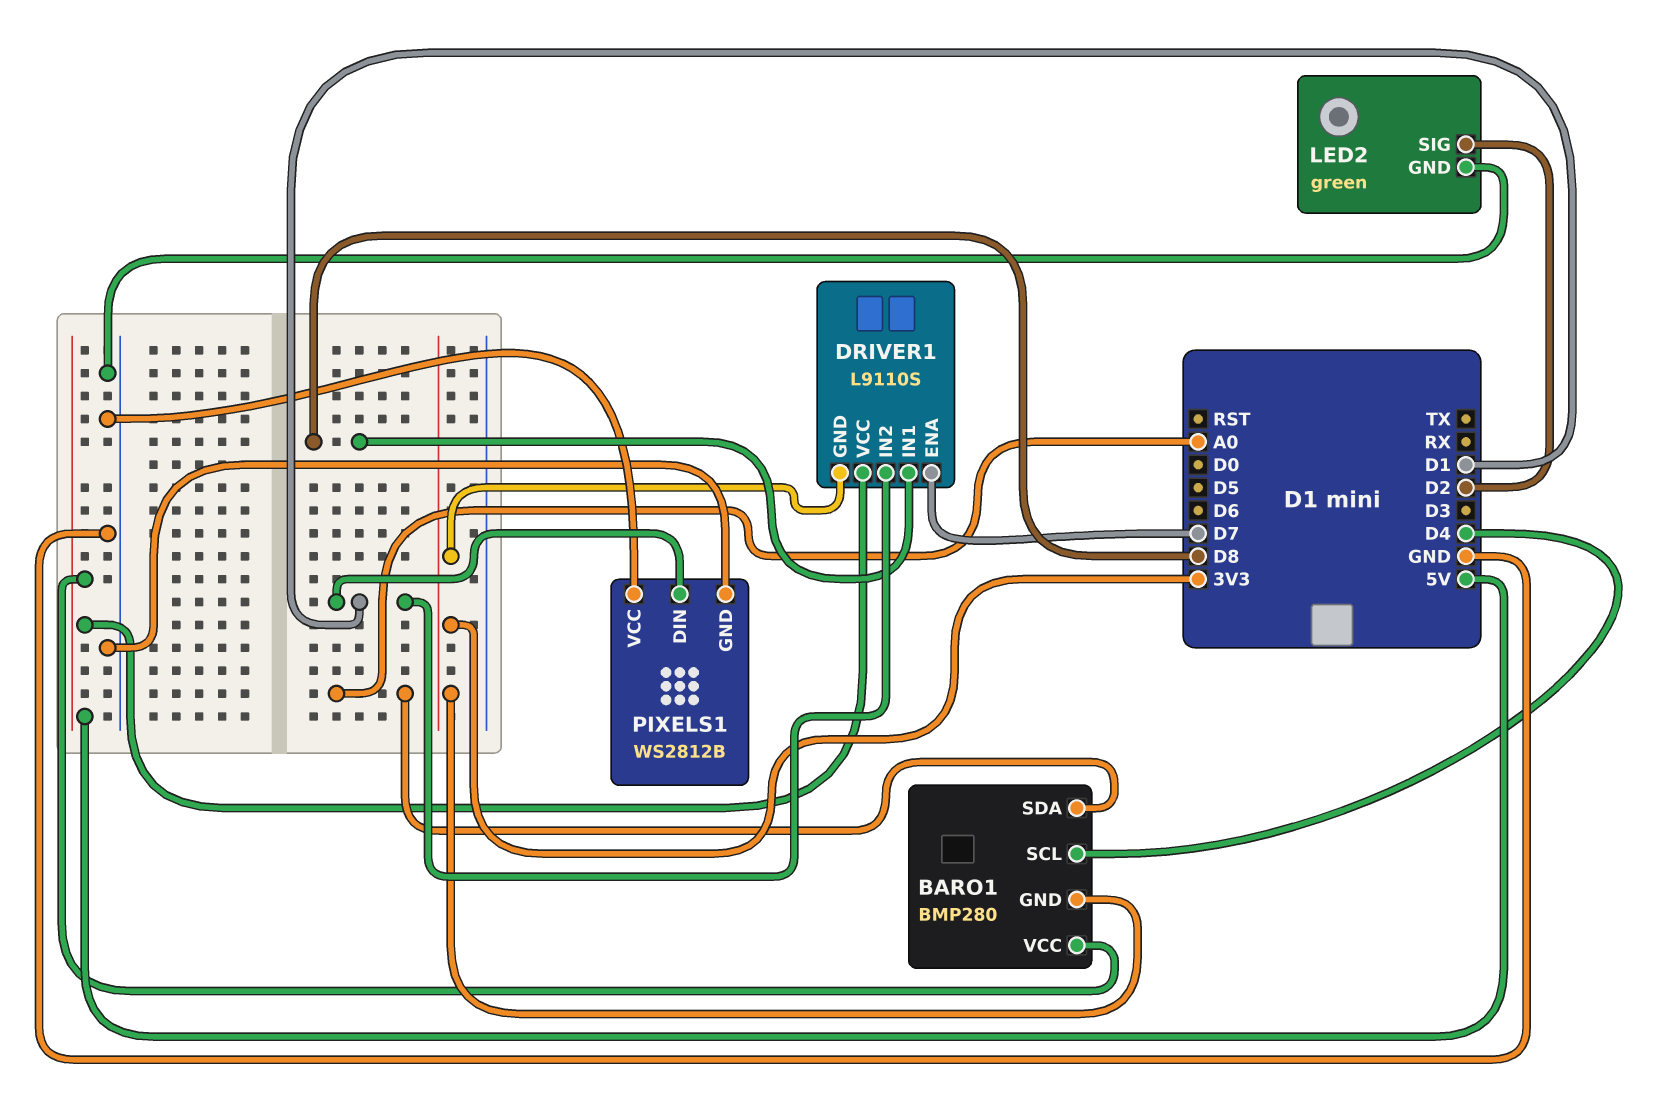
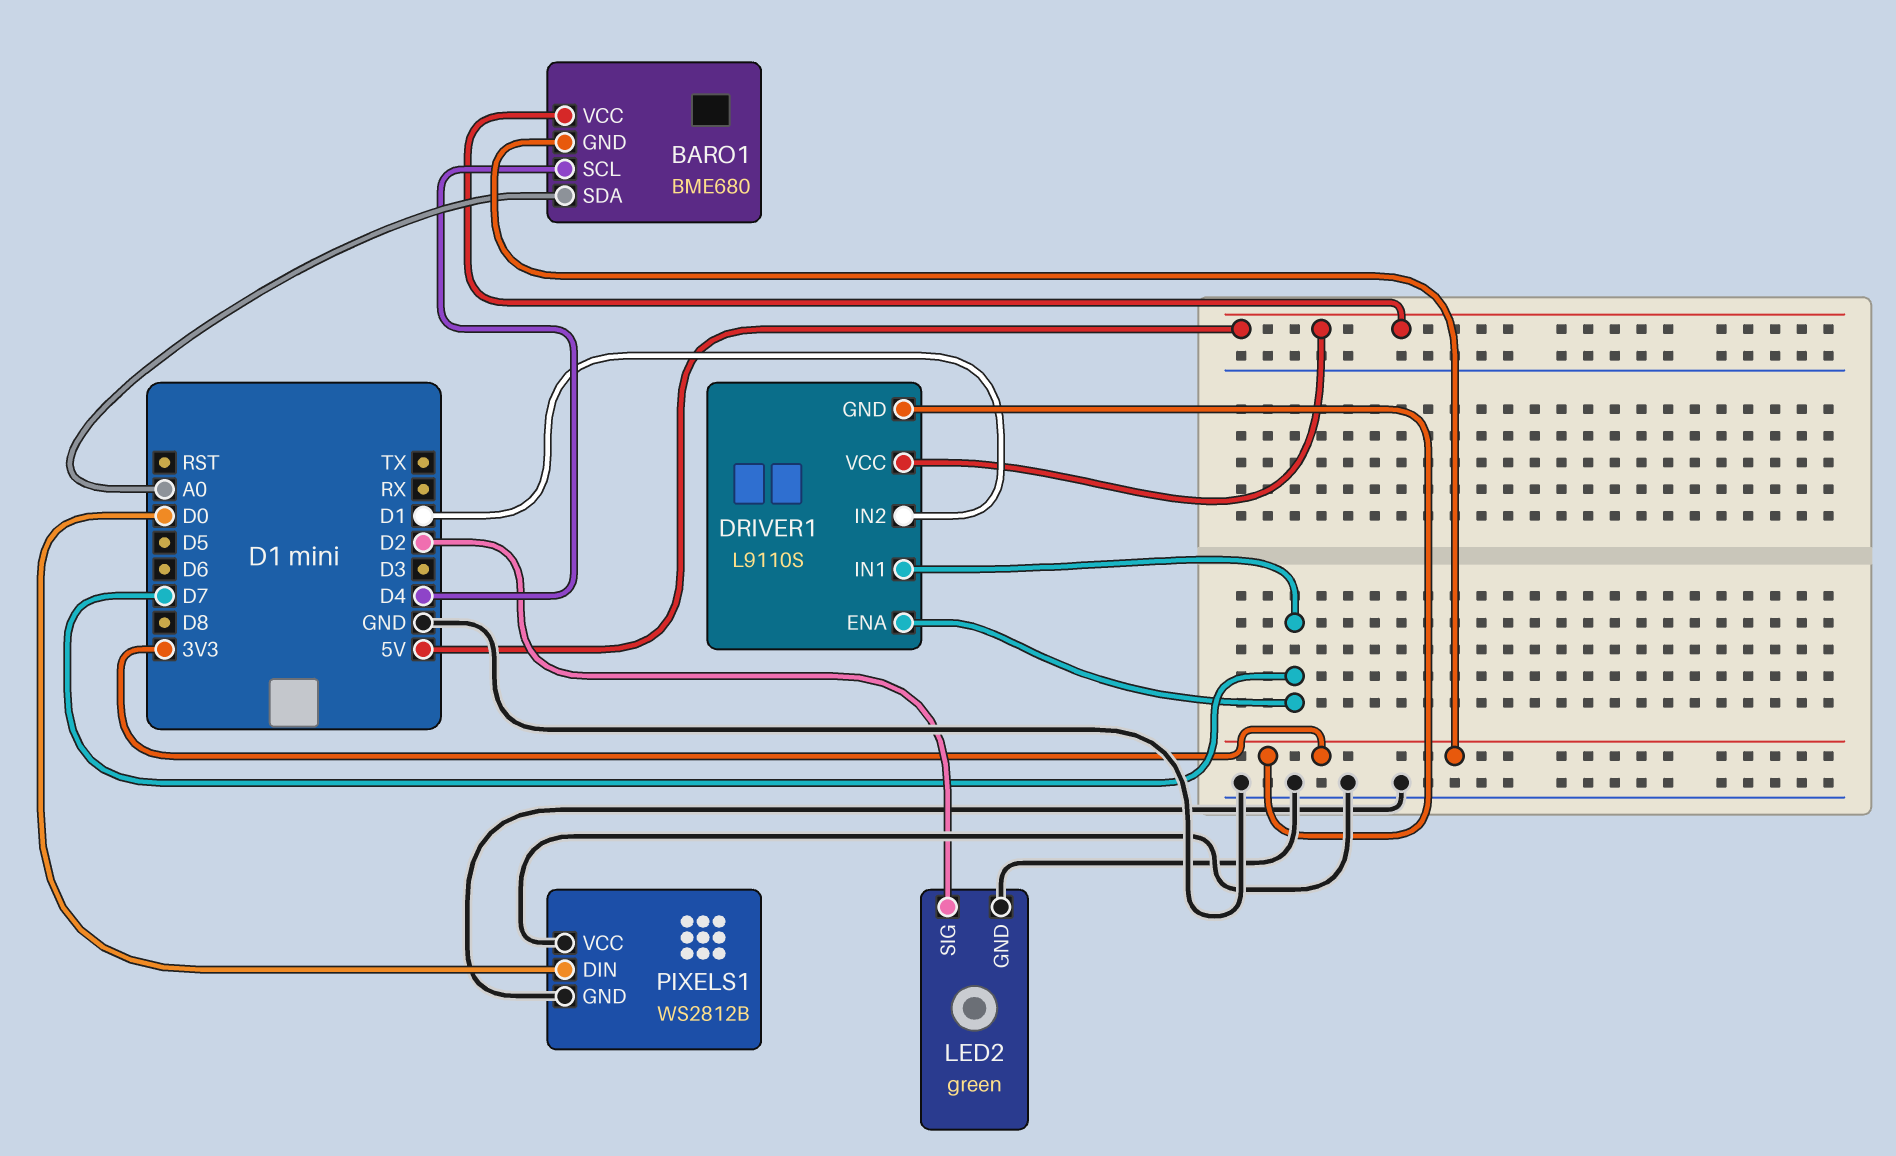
BARO1: BMP280 -> BME680
DRIVER1 pin IN1: D8 -> D7
PIXELS1 pin DIN: D1 -> D0

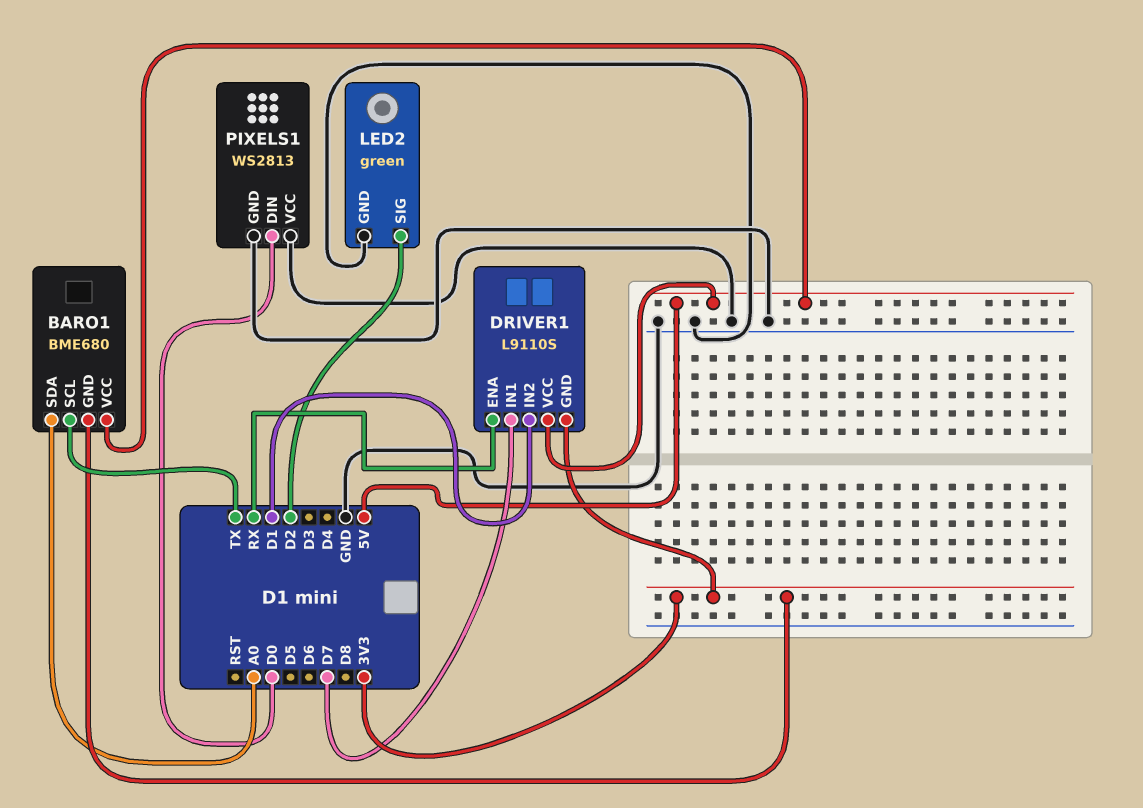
BARO1 pin SCL: D4 -> TX
DRIVER1 pin ENA: D7 -> RX
PIXELS1: WS2812B -> WS2813

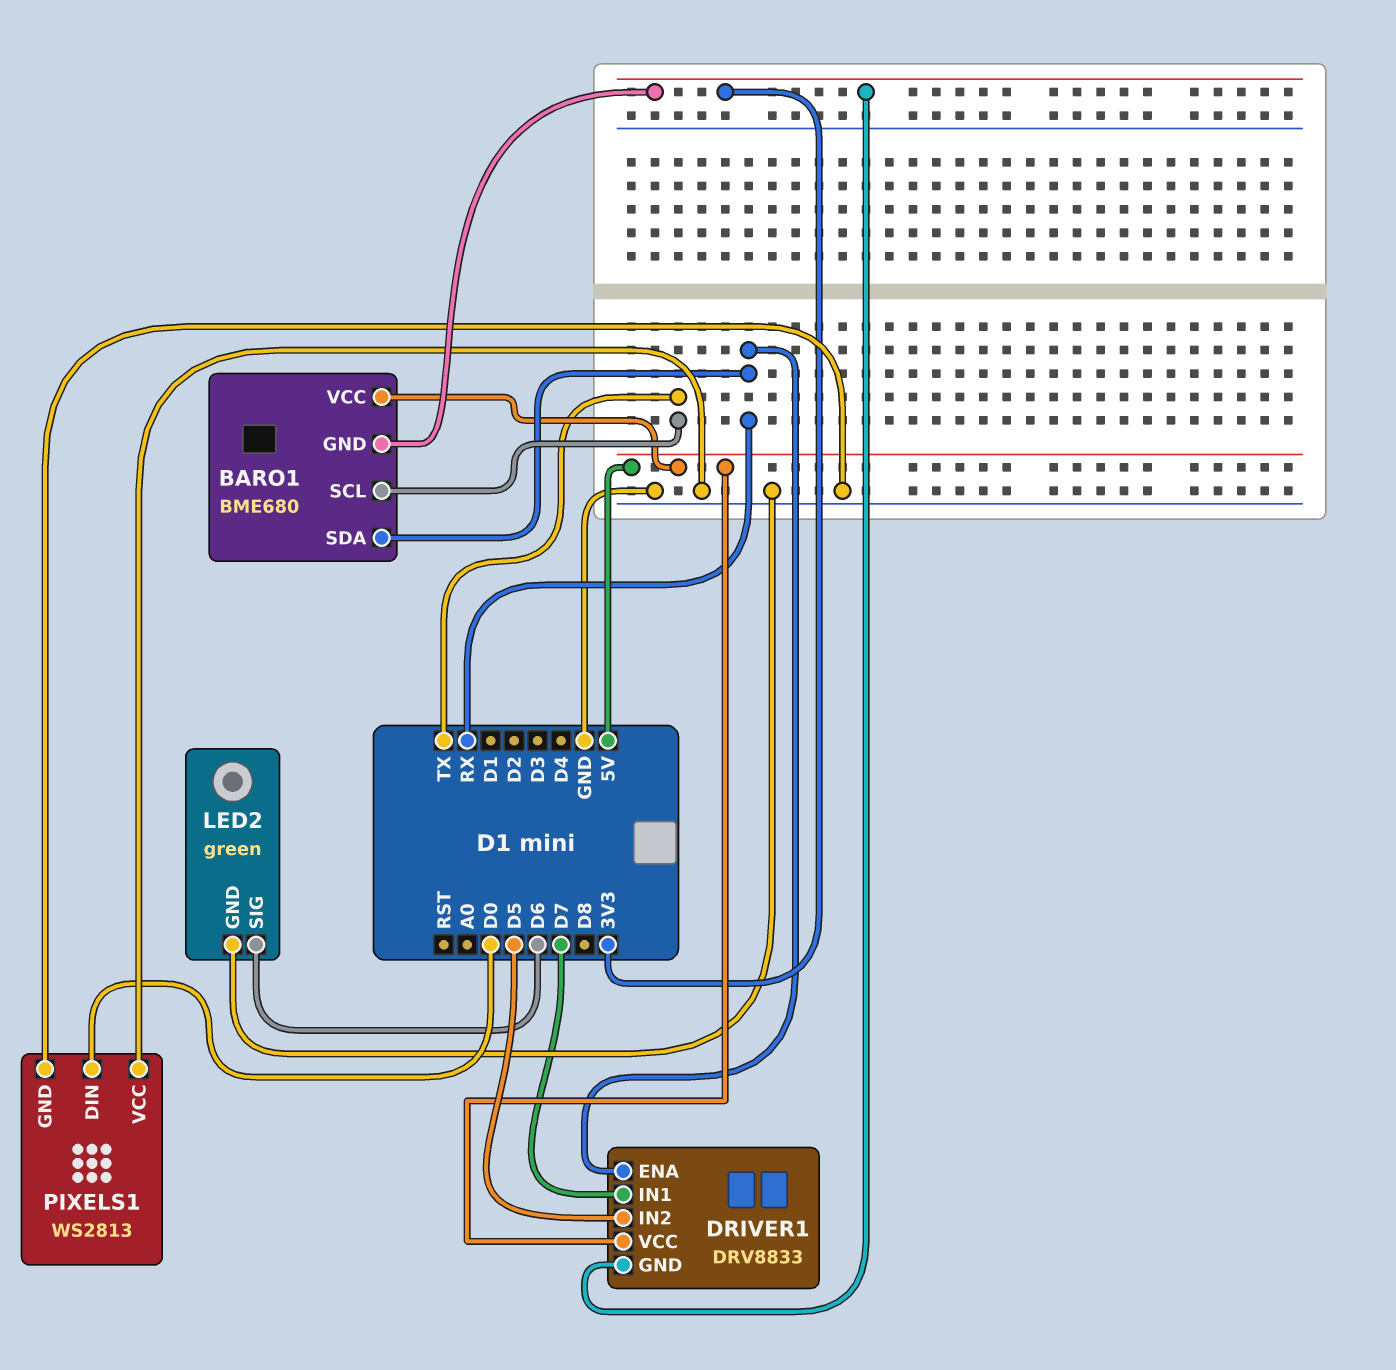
BARO1 pin SDA: A0 -> RX
DRIVER1: L9110S -> DRV8833
DRIVER1 pin IN2: D1 -> D5
LED2 pin SIG: D2 -> D6

